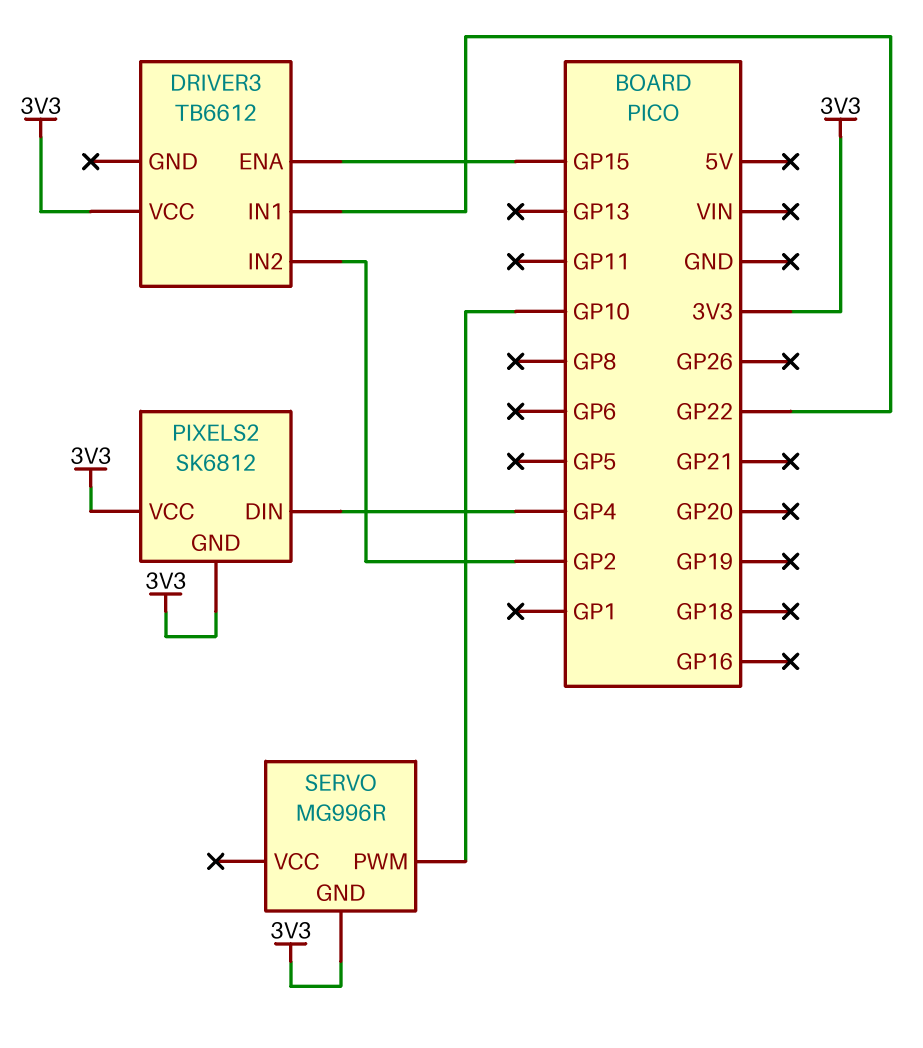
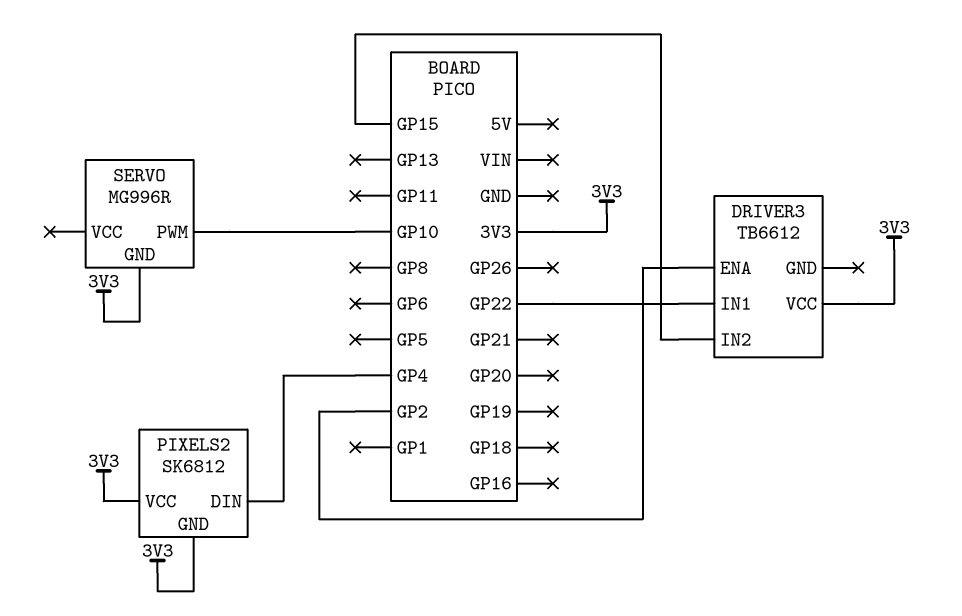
DRIVER3 pin ENA: GP15 -> GP2
DRIVER3 pin IN2: GP2 -> GP15

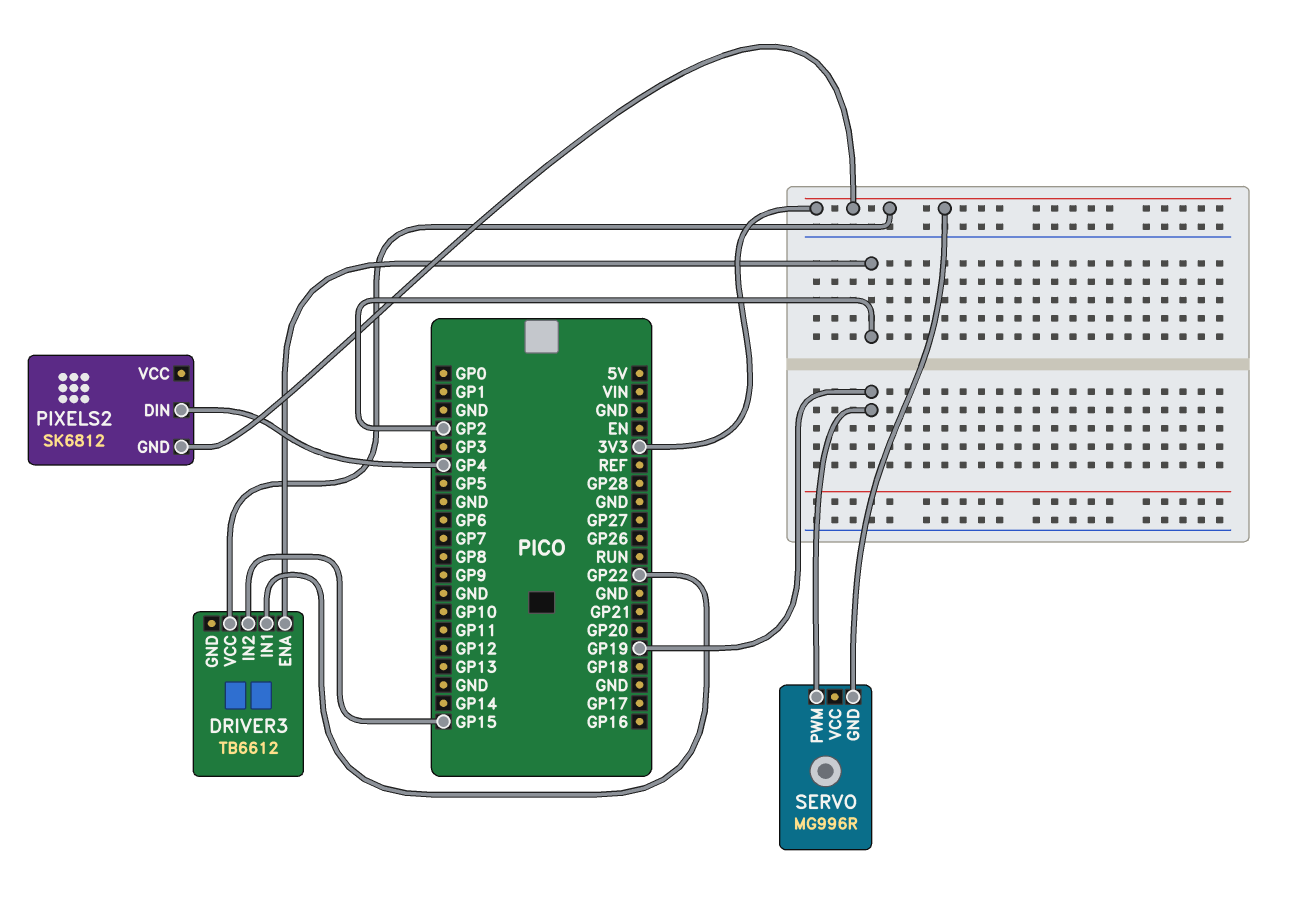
PIXELS2 pin VCC: 3V3 -> none
SERVO pin PWM: GP10 -> GP19

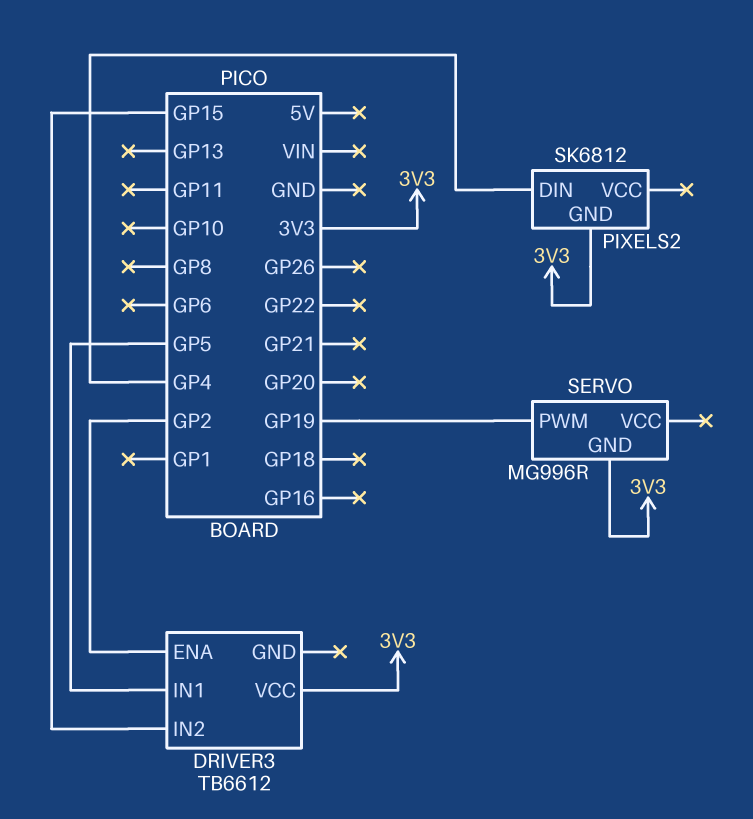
DRIVER3 pin IN1: GP22 -> GP5

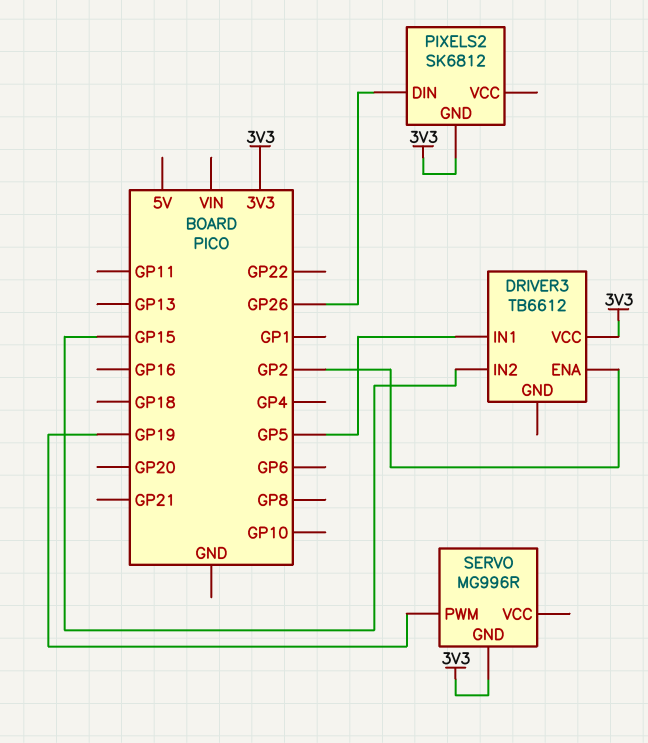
PIXELS2 pin DIN: GP4 -> GP26

